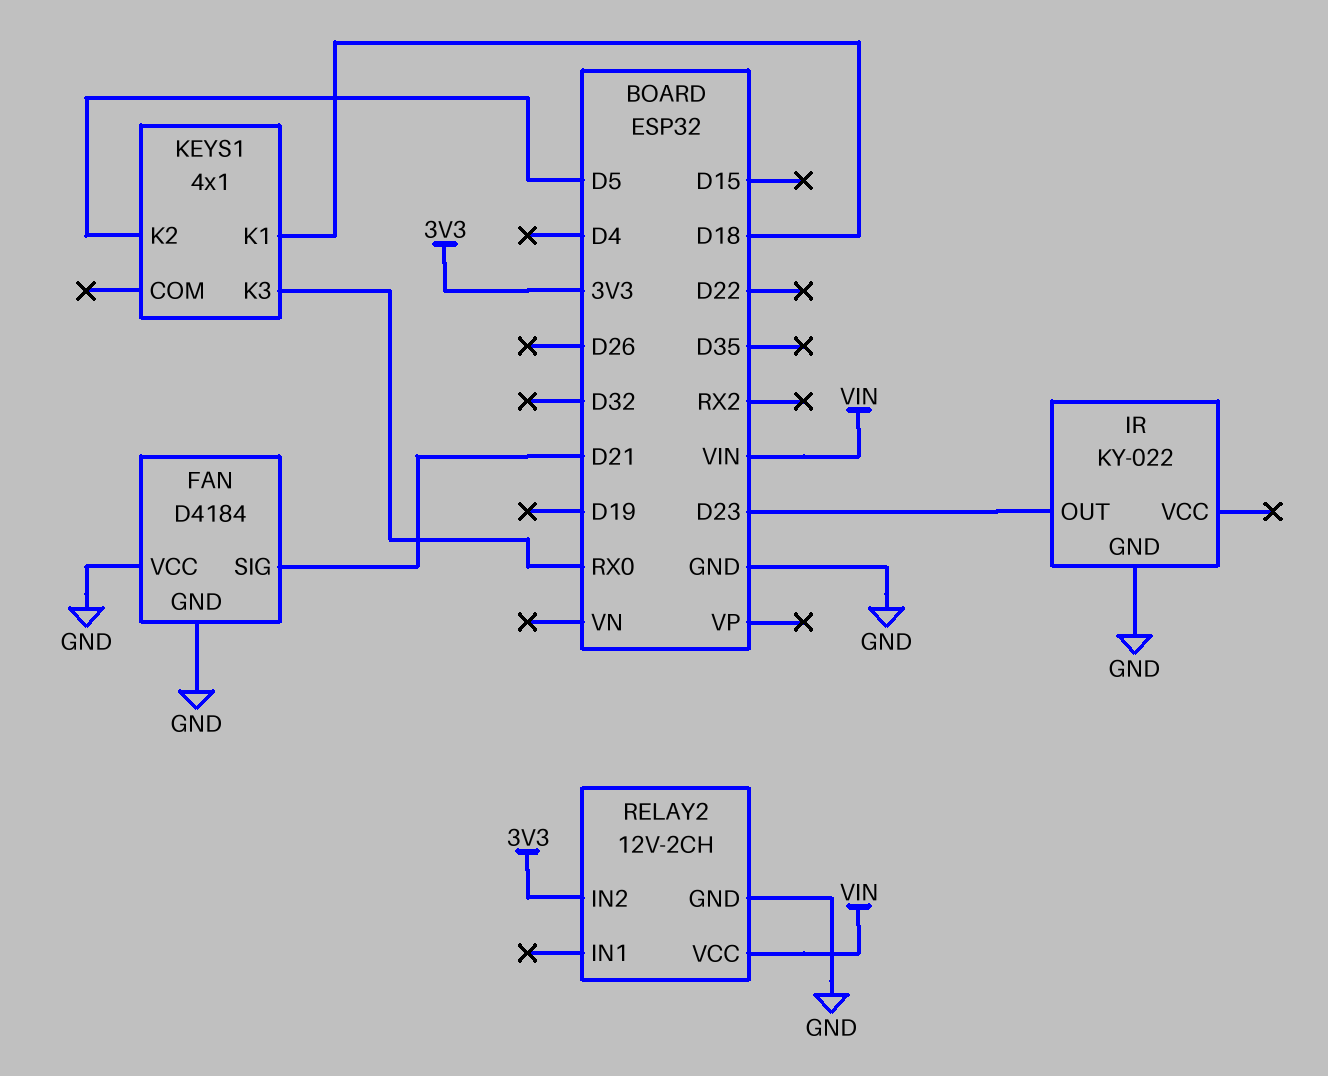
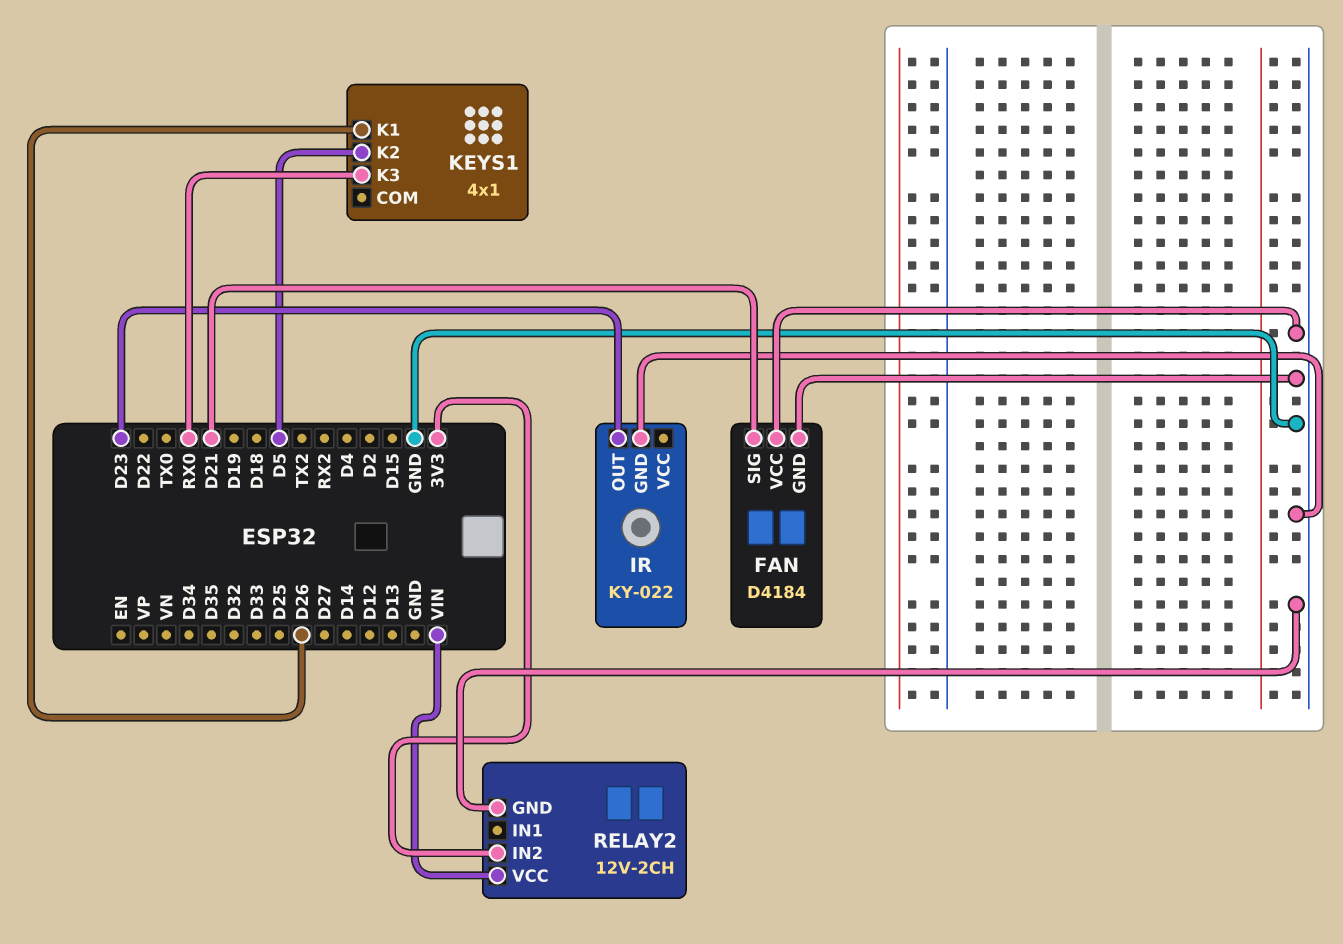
KEYS1 pin K1: D18 -> D26

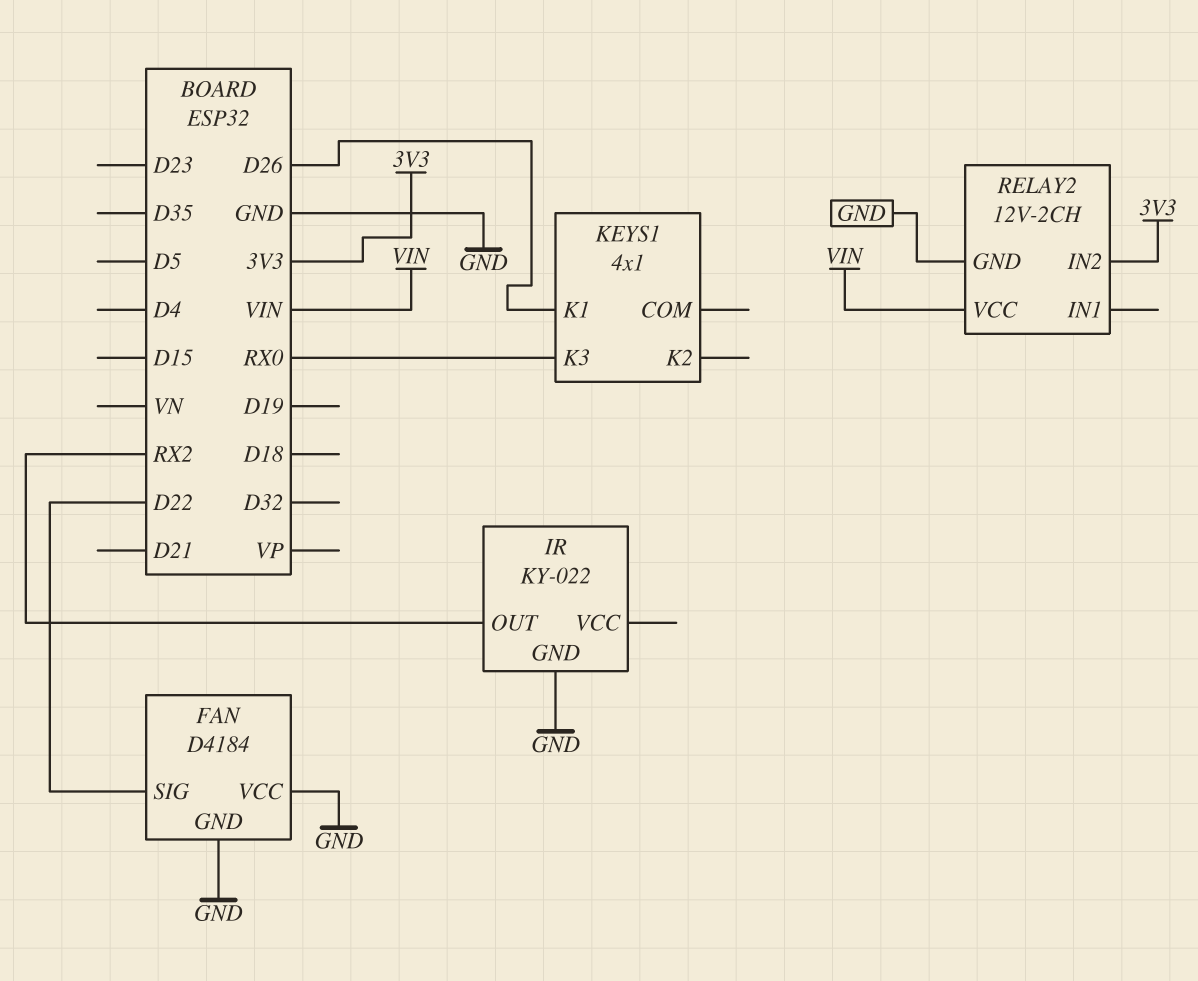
FAN pin SIG: D21 -> D22
IR pin OUT: D23 -> RX2
KEYS1 pin K2: D5 -> none

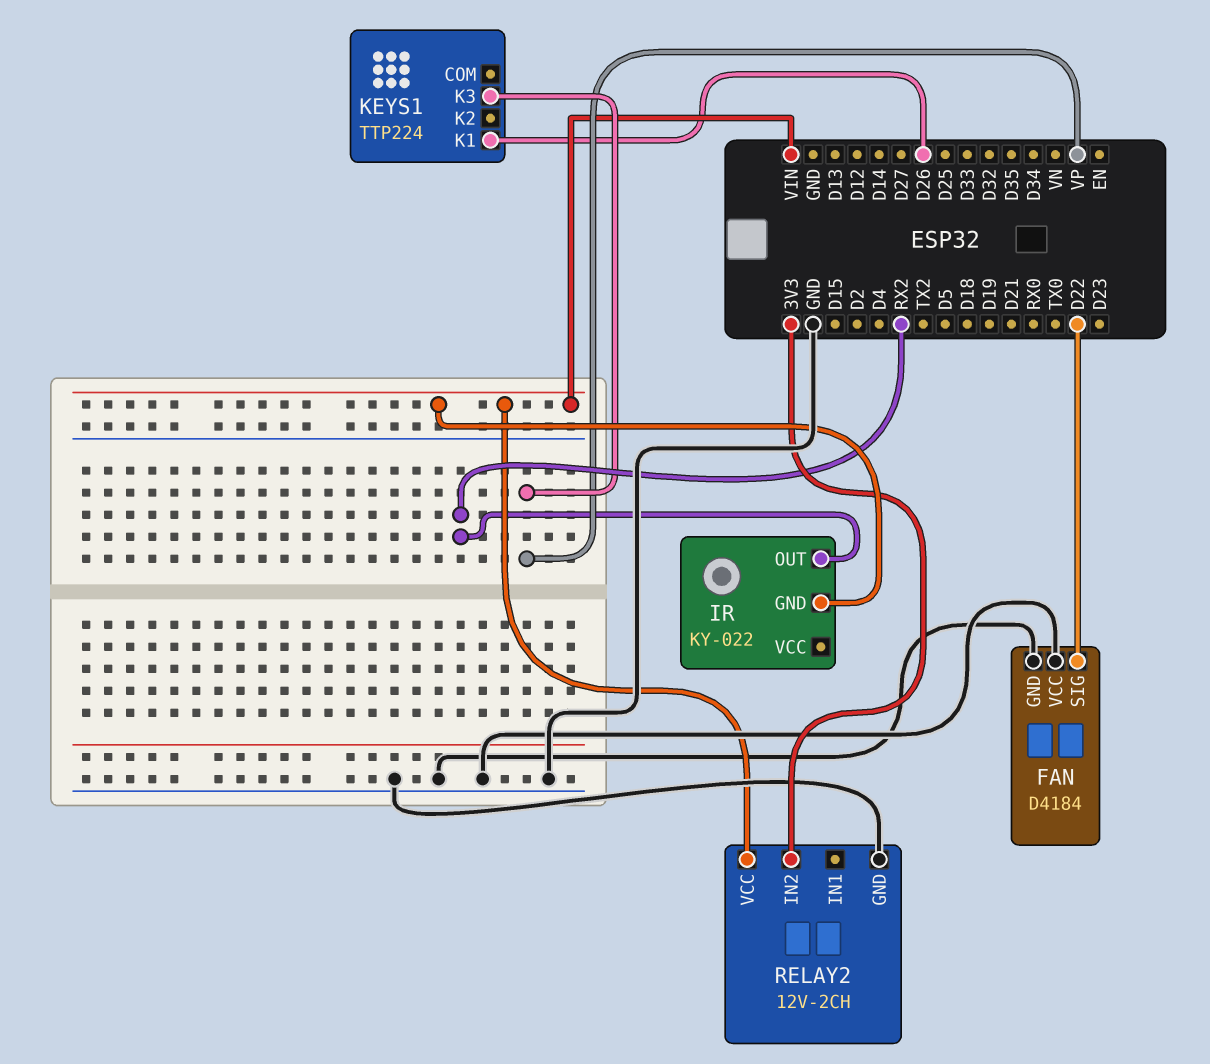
IR pin GND: GND -> VIN
KEYS1: 4x1 -> TTP224
KEYS1 pin K3: RX0 -> VP

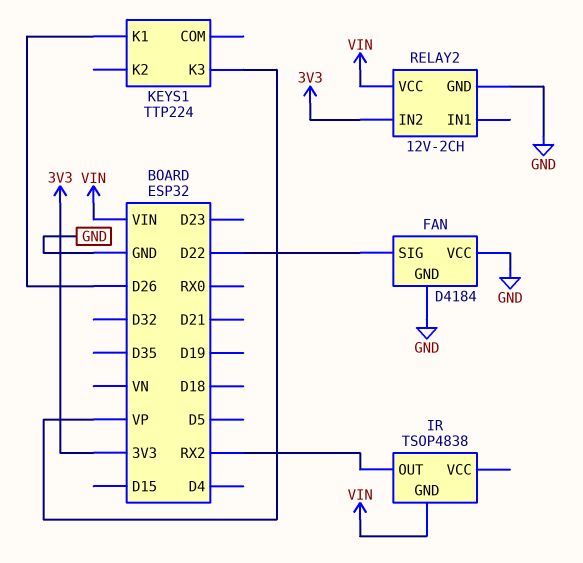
IR: KY-022 -> TSOP4838

